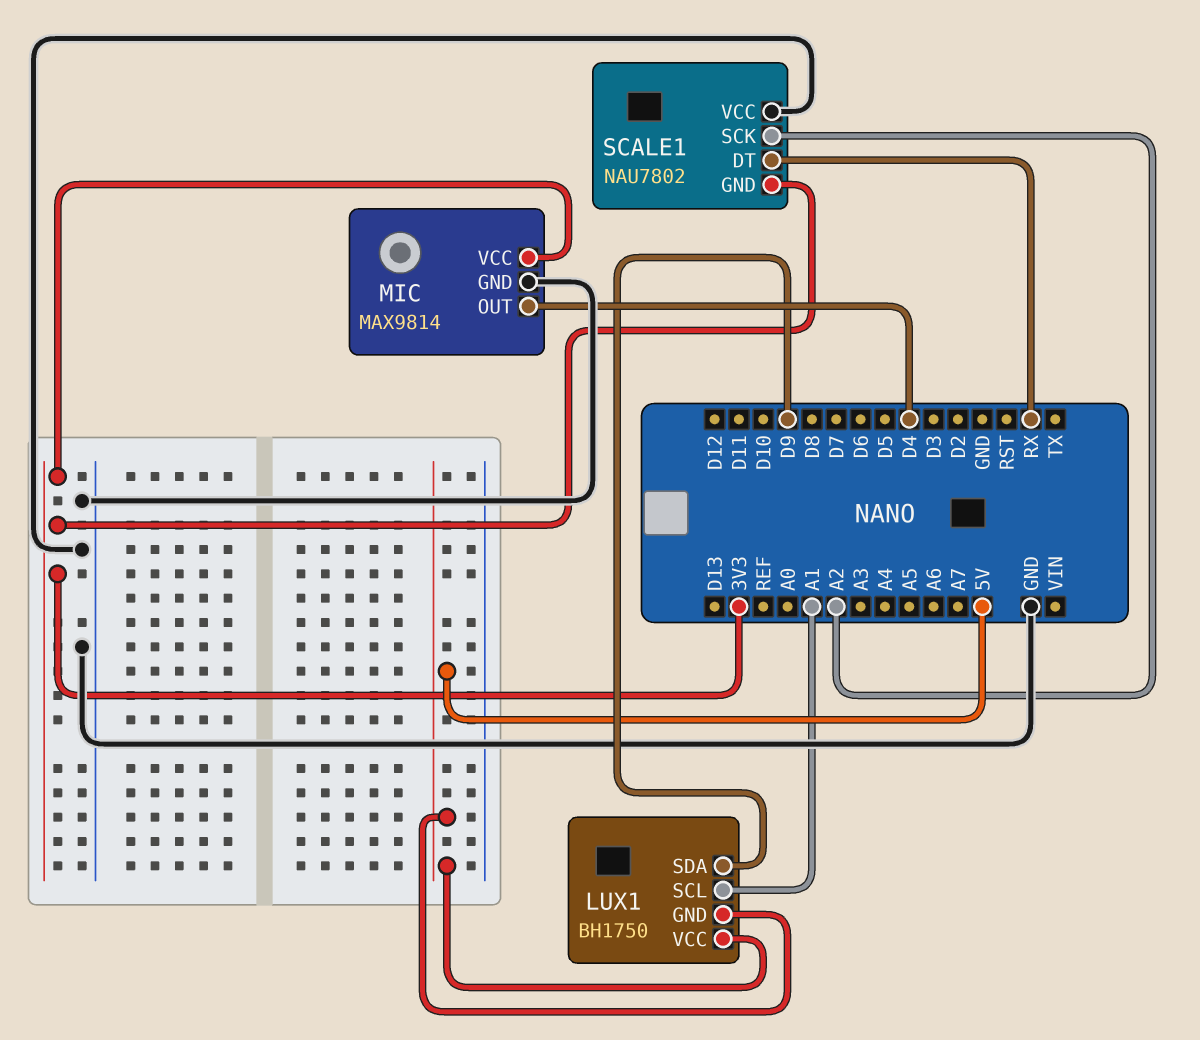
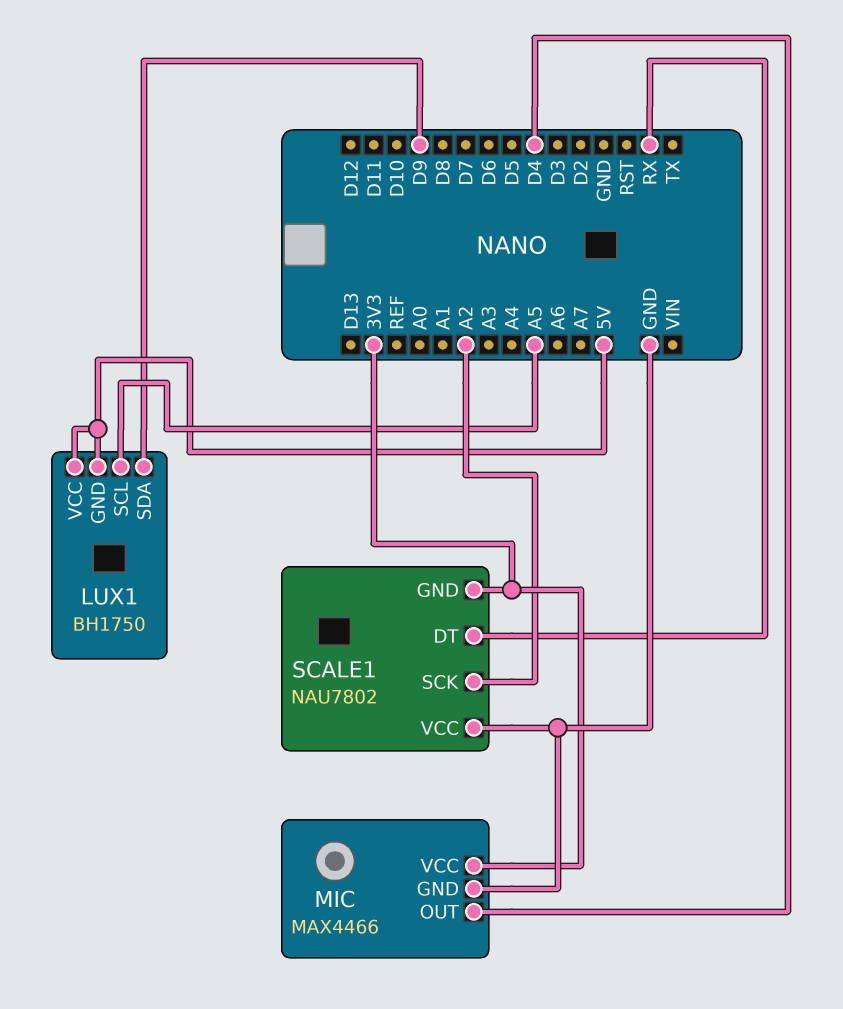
LUX1 pin SCL: A1 -> A5
MIC: MAX9814 -> MAX4466

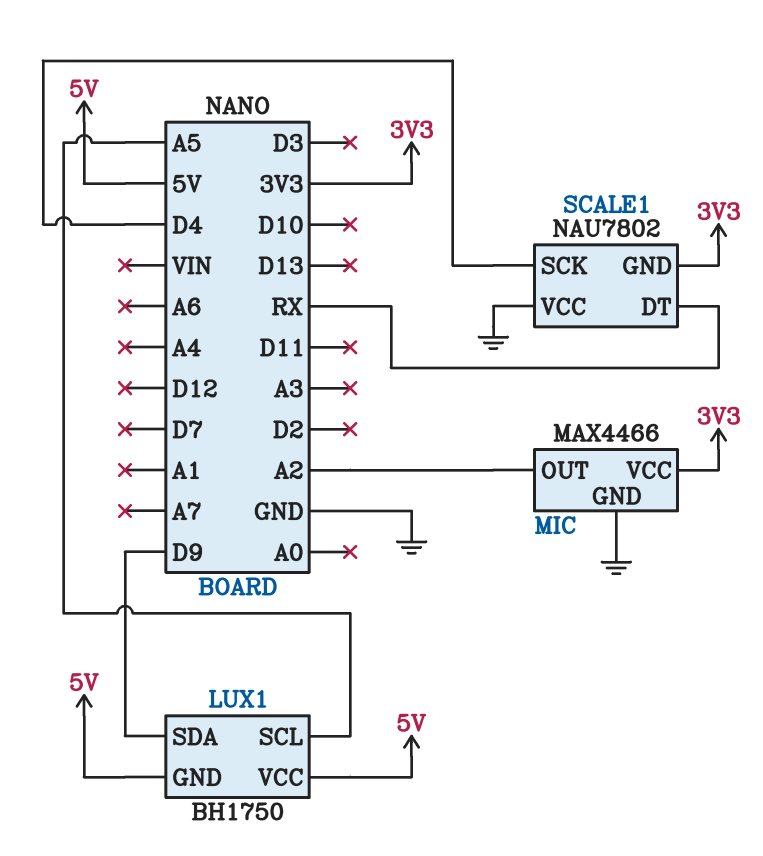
MIC pin OUT: D4 -> A2
SCALE1 pin SCK: A2 -> D4

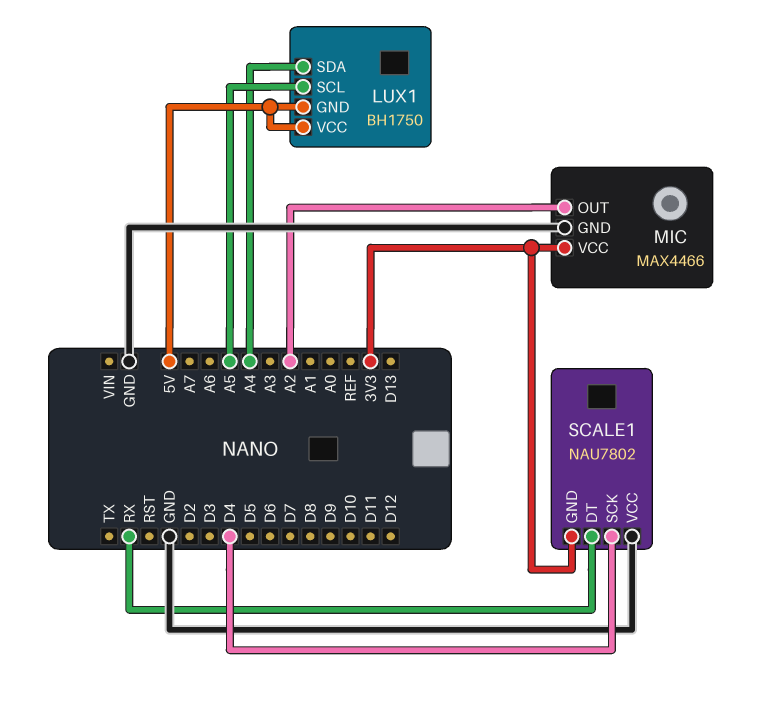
LUX1 pin SDA: D9 -> A4

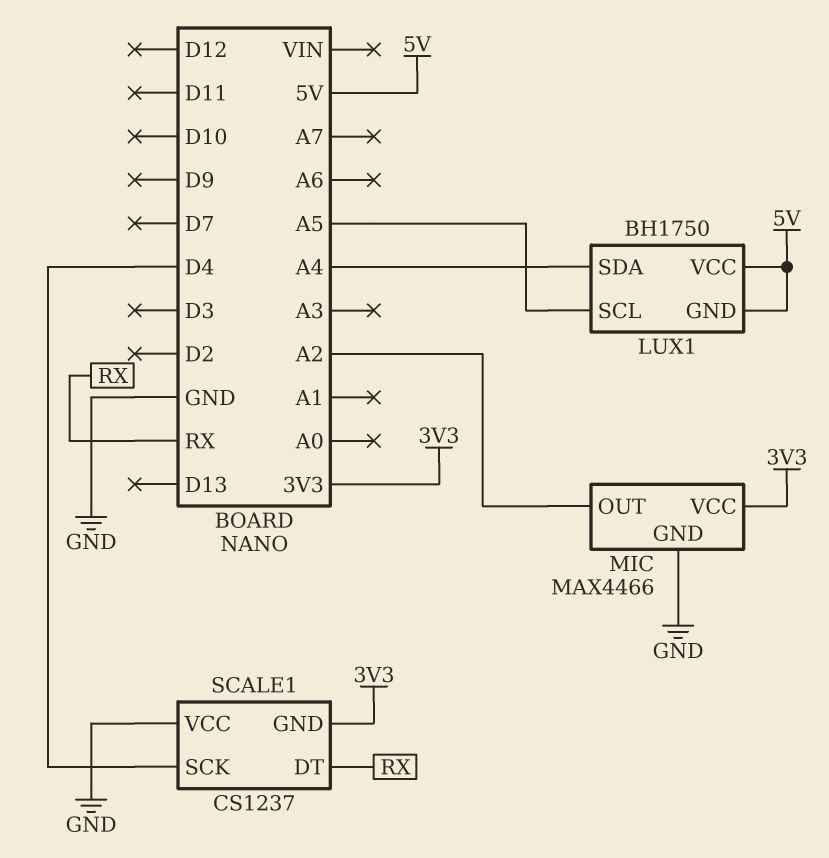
SCALE1: NAU7802 -> CS1237

